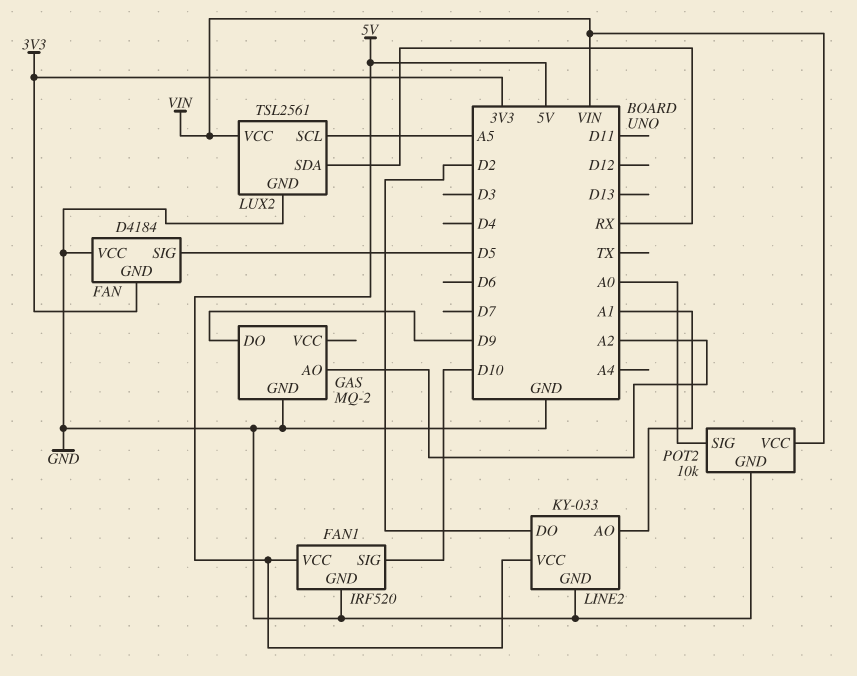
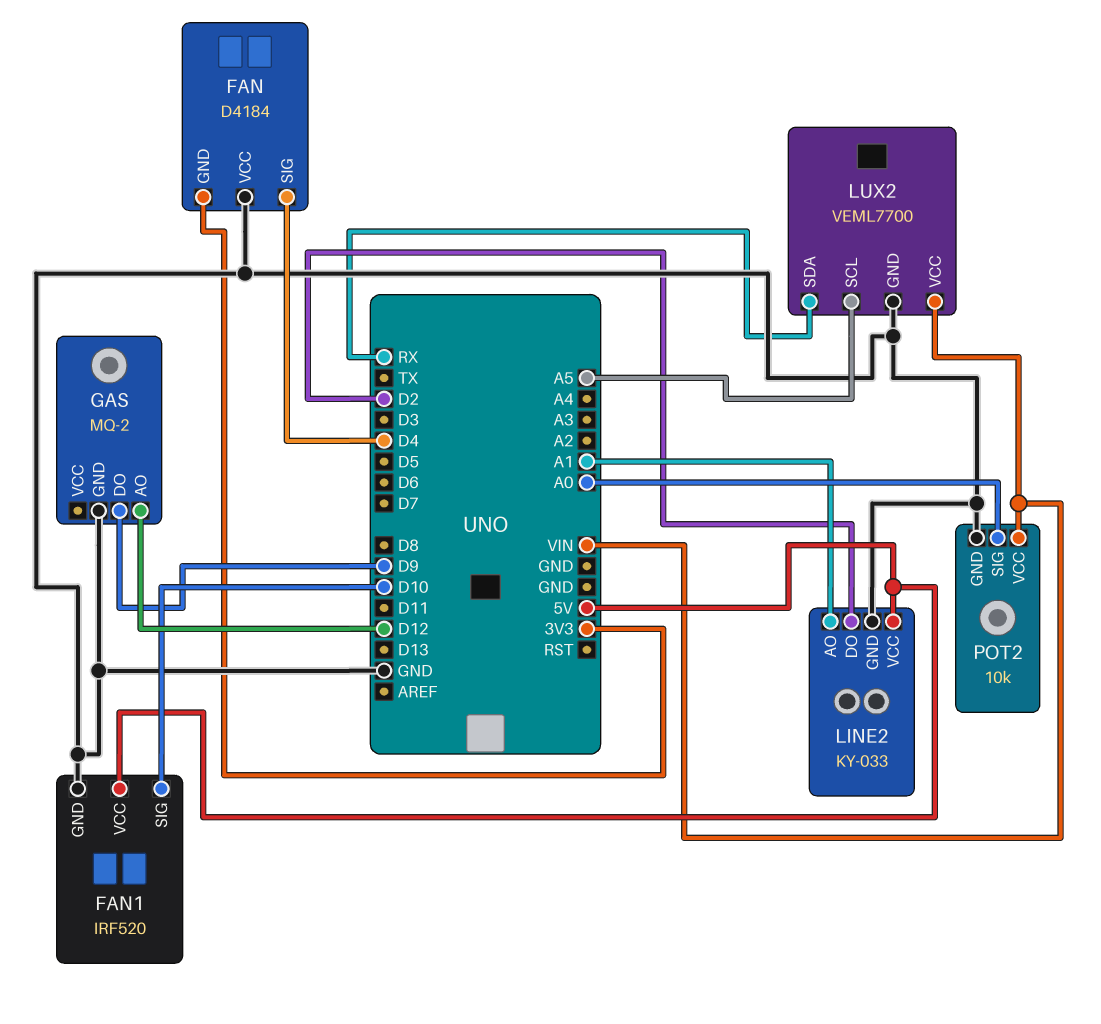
FAN pin SIG: D5 -> D4
GAS pin AO: A2 -> D12
LUX2: TSL2561 -> VEML7700

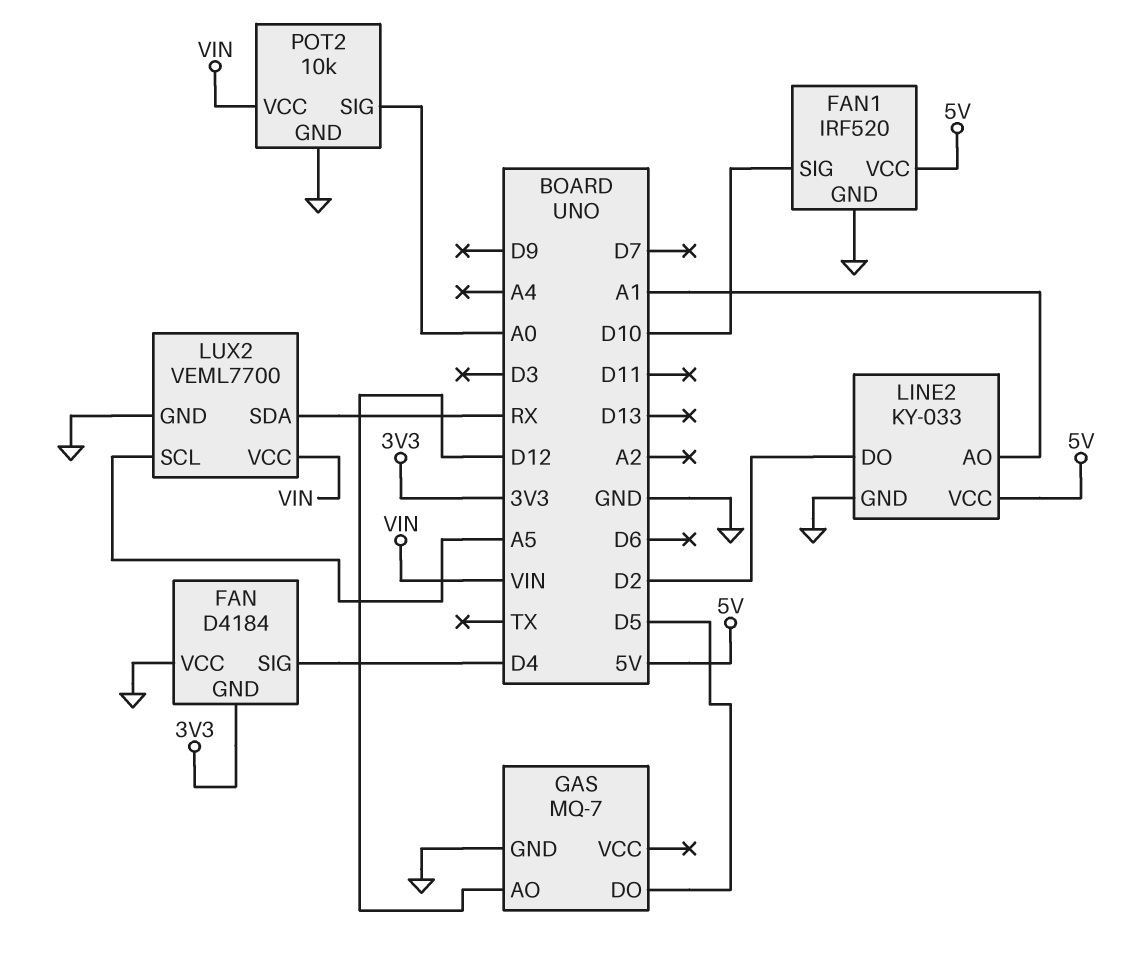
GAS: MQ-2 -> MQ-7
GAS pin DO: D9 -> D5

